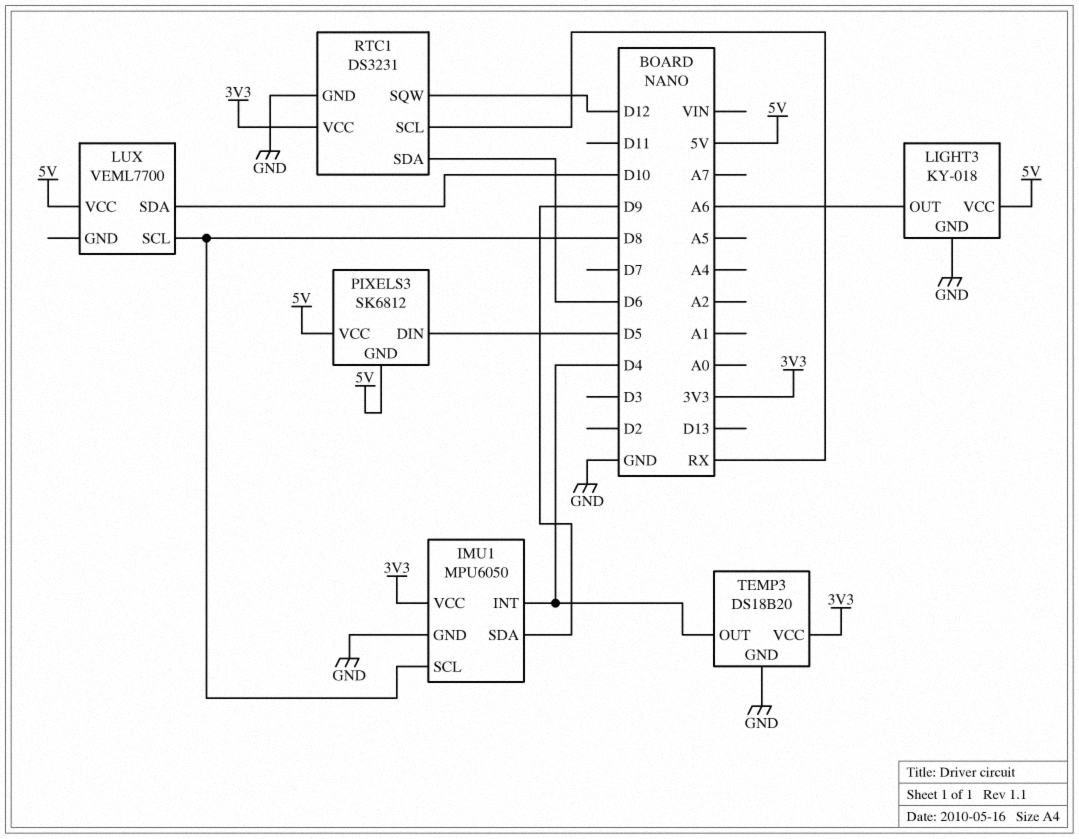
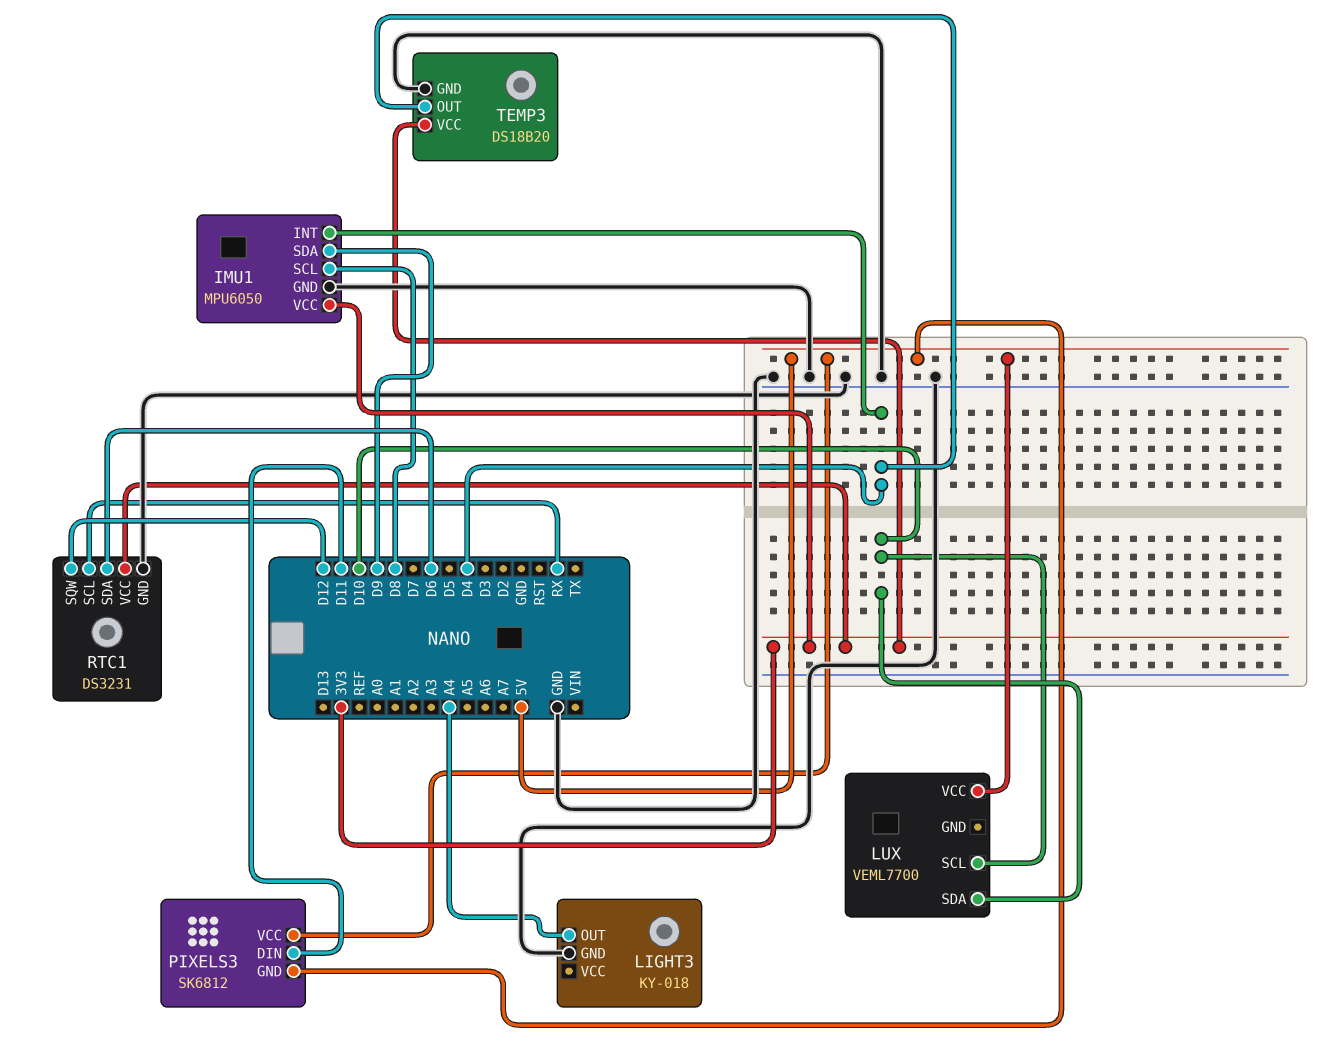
LIGHT3 pin OUT: A6 -> A4
LIGHT3 pin VCC: 5V -> none
LUX pin SCL: D8 -> D10
PIXELS3 pin DIN: D5 -> D11

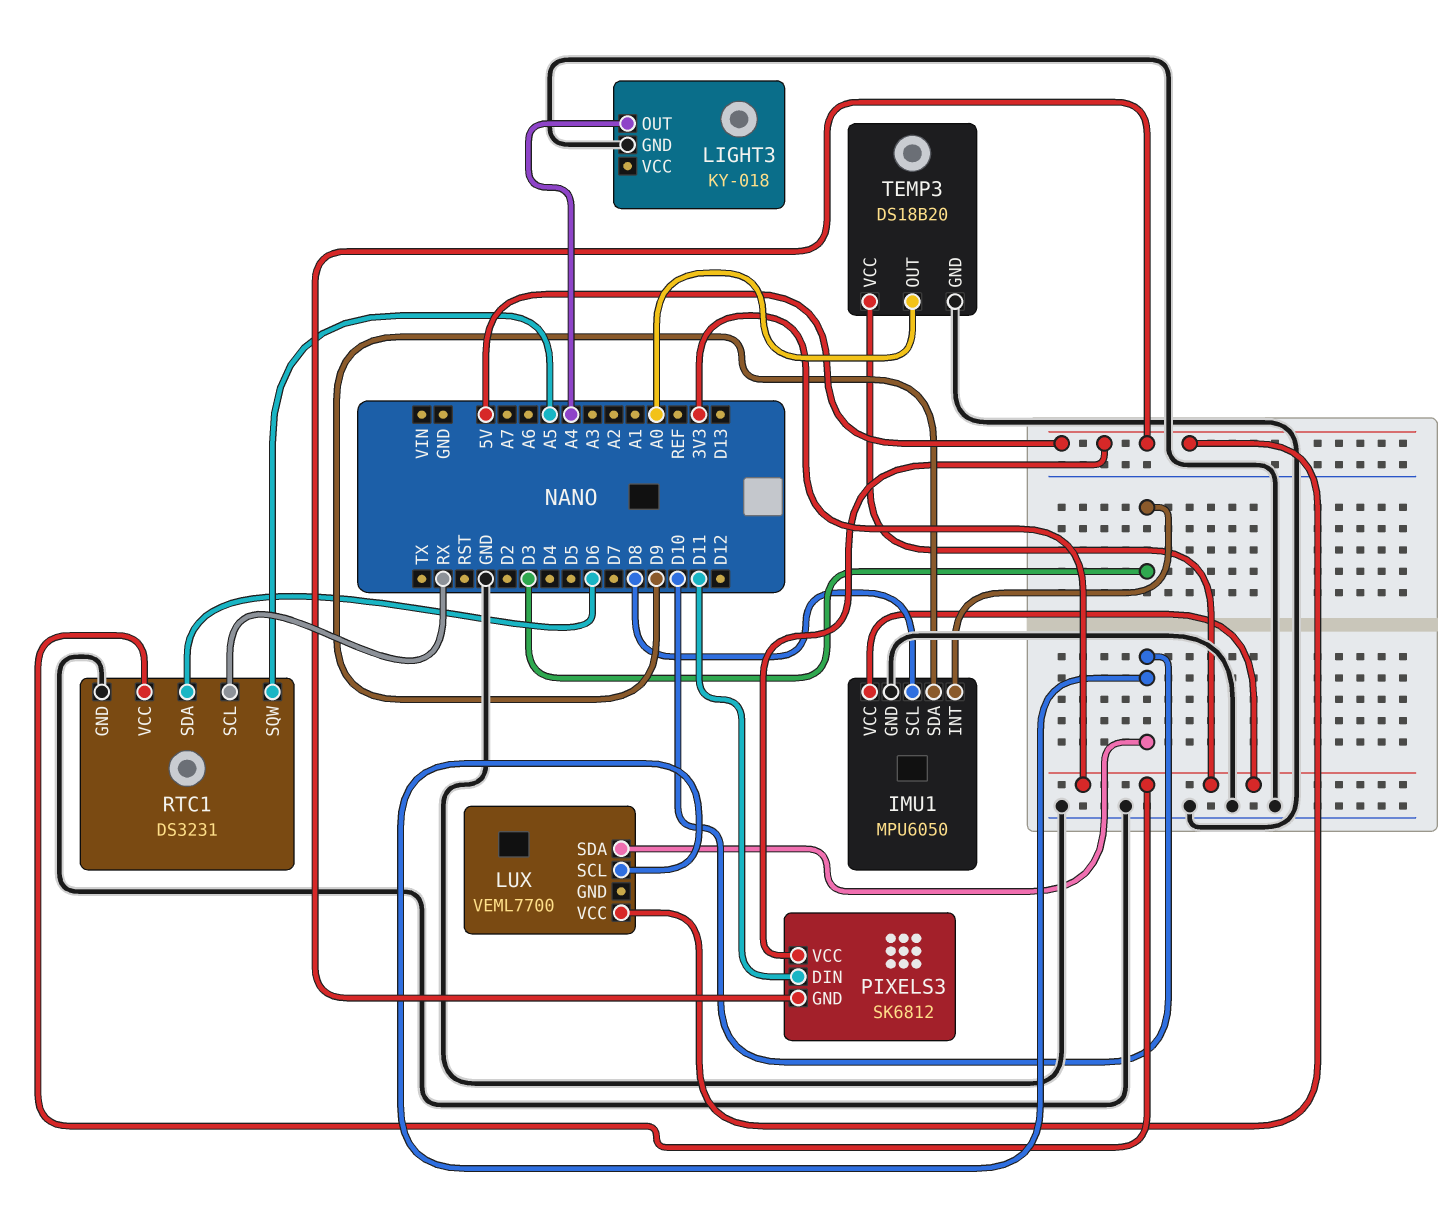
IMU1 pin INT: D4 -> D3
RTC1 pin SQW: D12 -> A5
TEMP3 pin OUT: D4 -> A0

